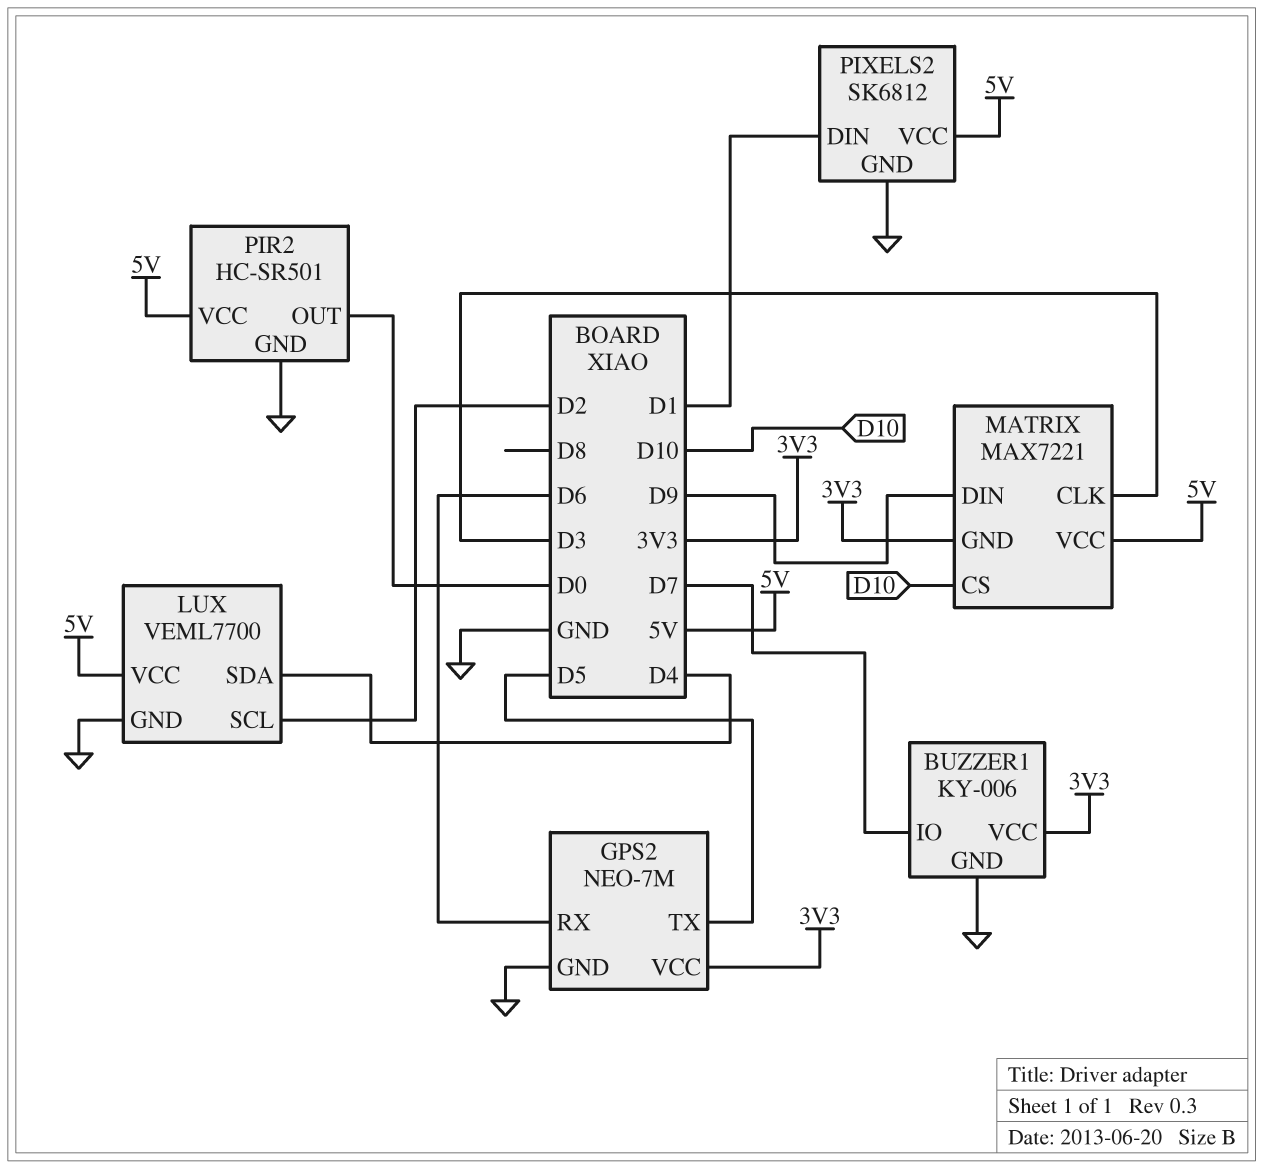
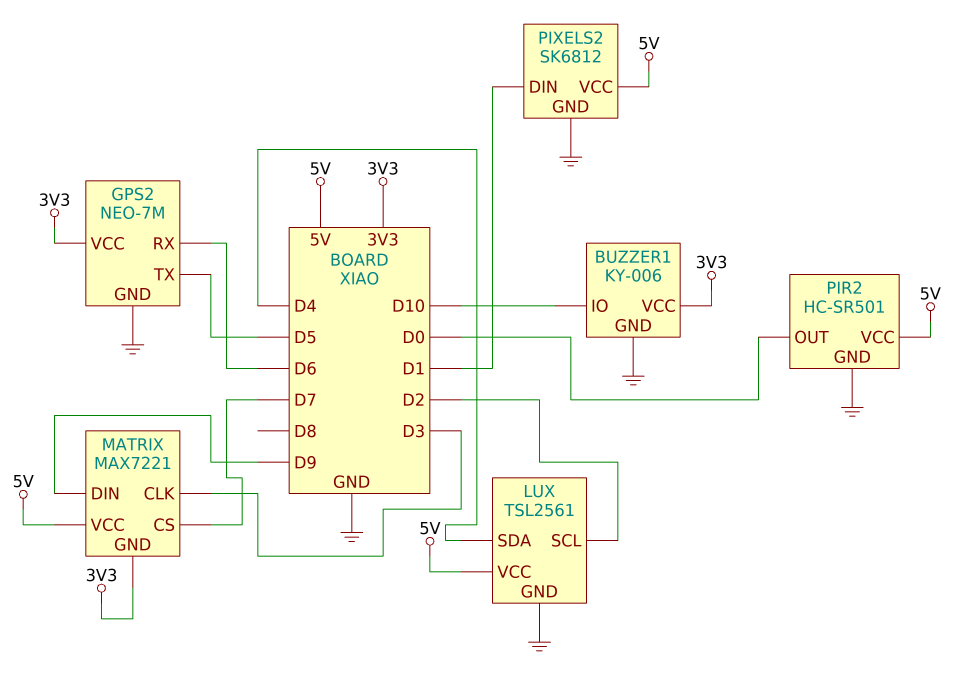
BUZZER1 pin IO: D7 -> D10
LUX: VEML7700 -> TSL2561
MATRIX pin CS: D10 -> D7

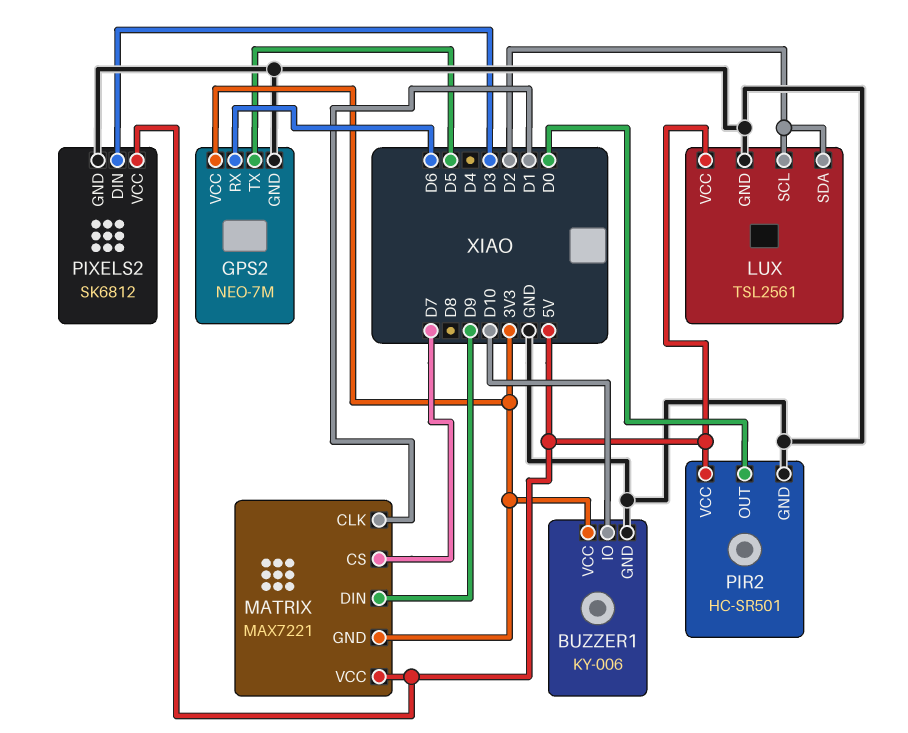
LUX pin SDA: D4 -> D2
MATRIX pin CLK: D3 -> D1
PIXELS2 pin DIN: D1 -> D3

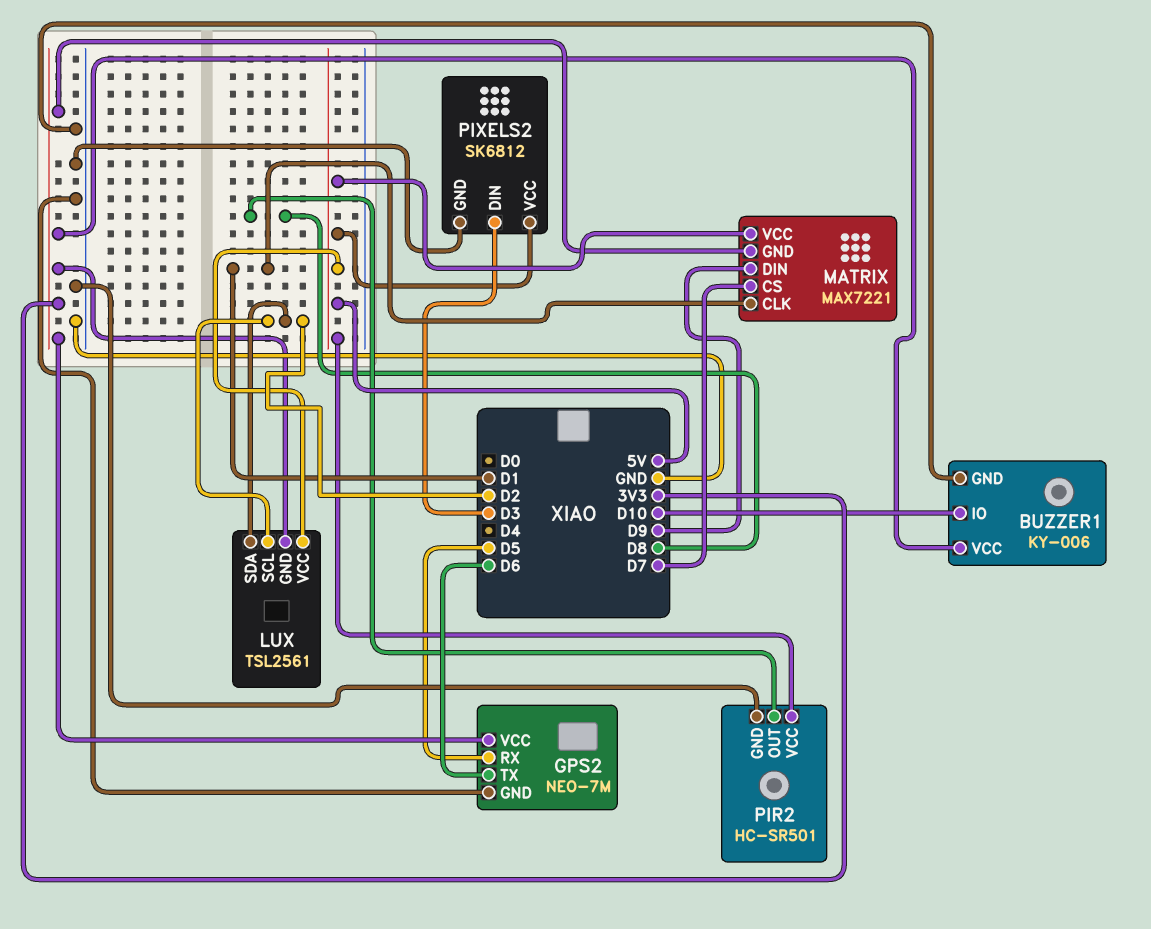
GPS2 pin RX: D6 -> D5
GPS2 pin TX: D5 -> D6
LUX pin GND: GND -> 3V3
PIR2 pin OUT: D0 -> D8

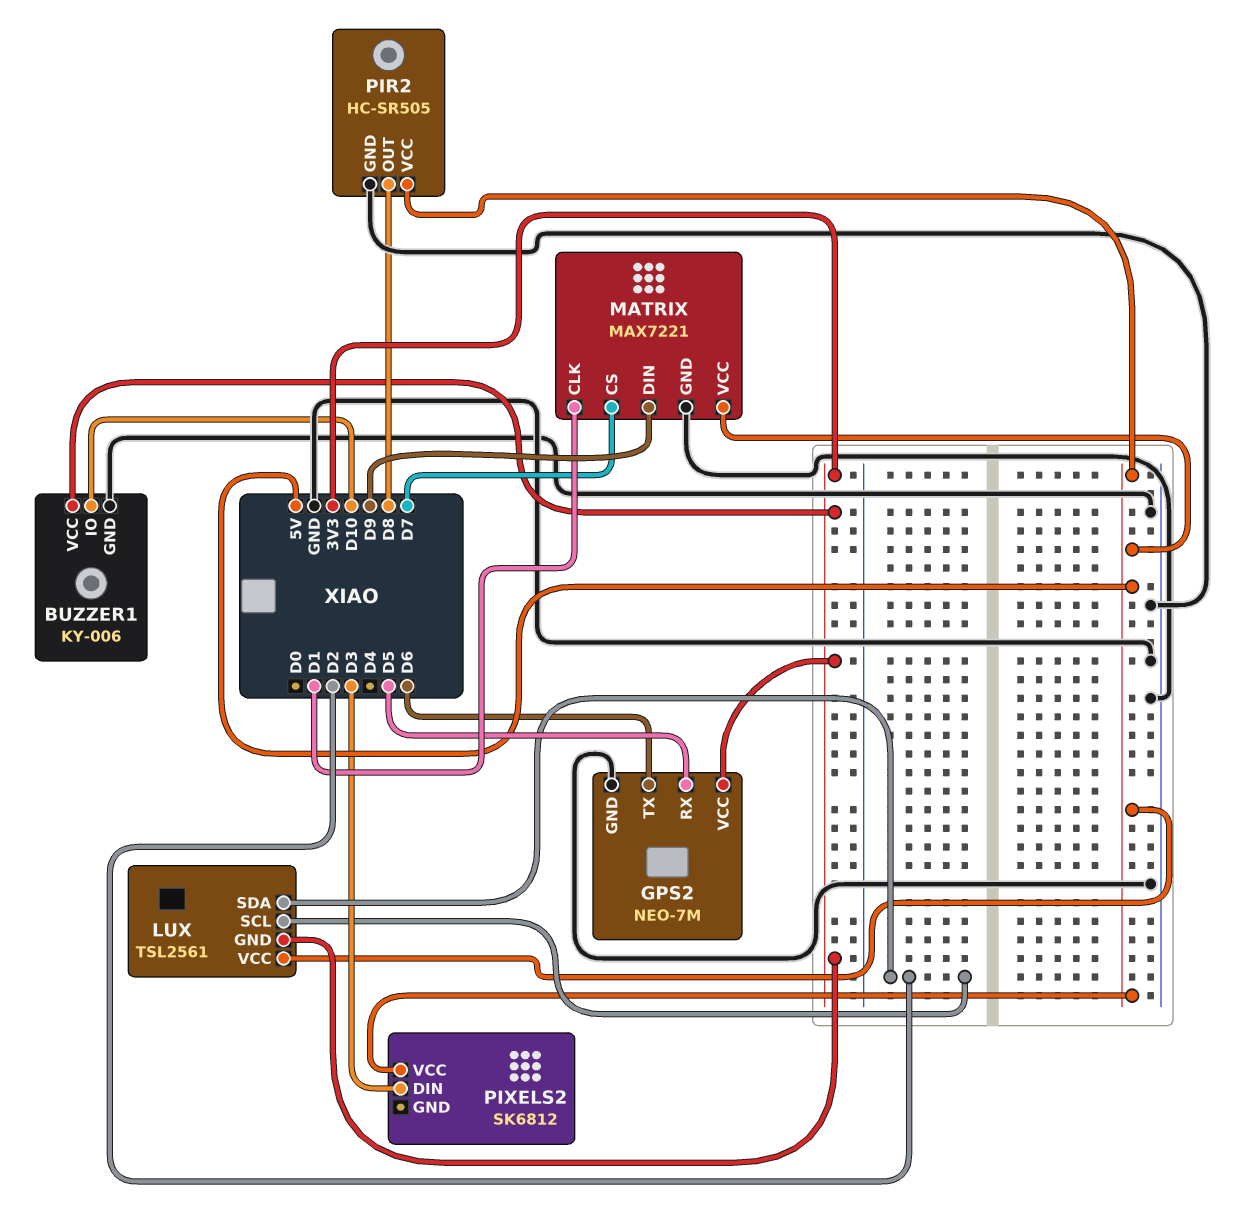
MATRIX pin GND: 3V3 -> GND
PIR2: HC-SR501 -> HC-SR505
PIXELS2 pin GND: GND -> none

